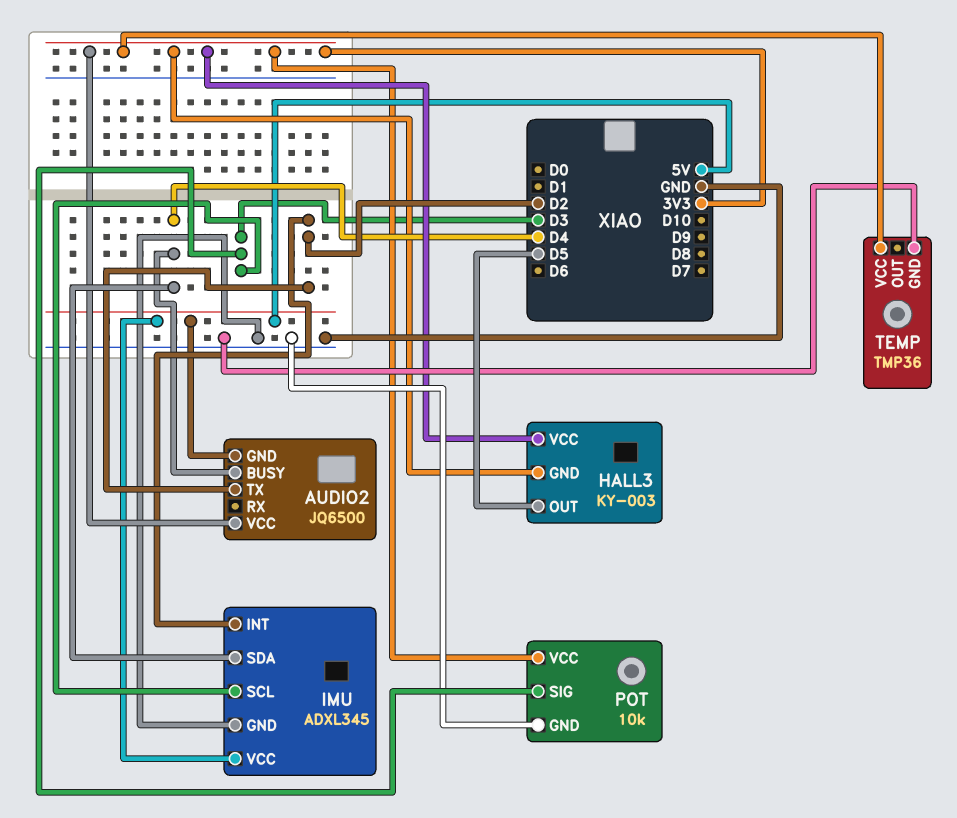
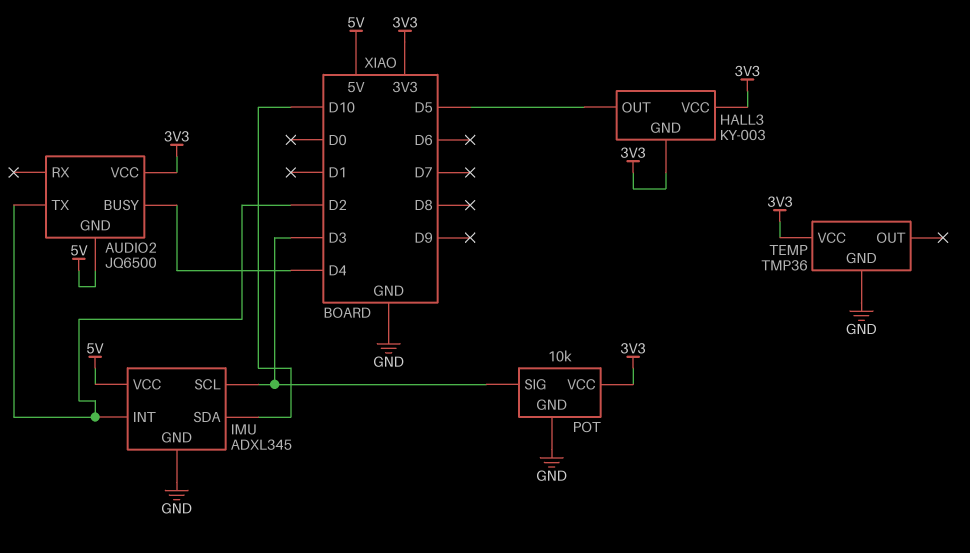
IMU pin SDA: D4 -> D10

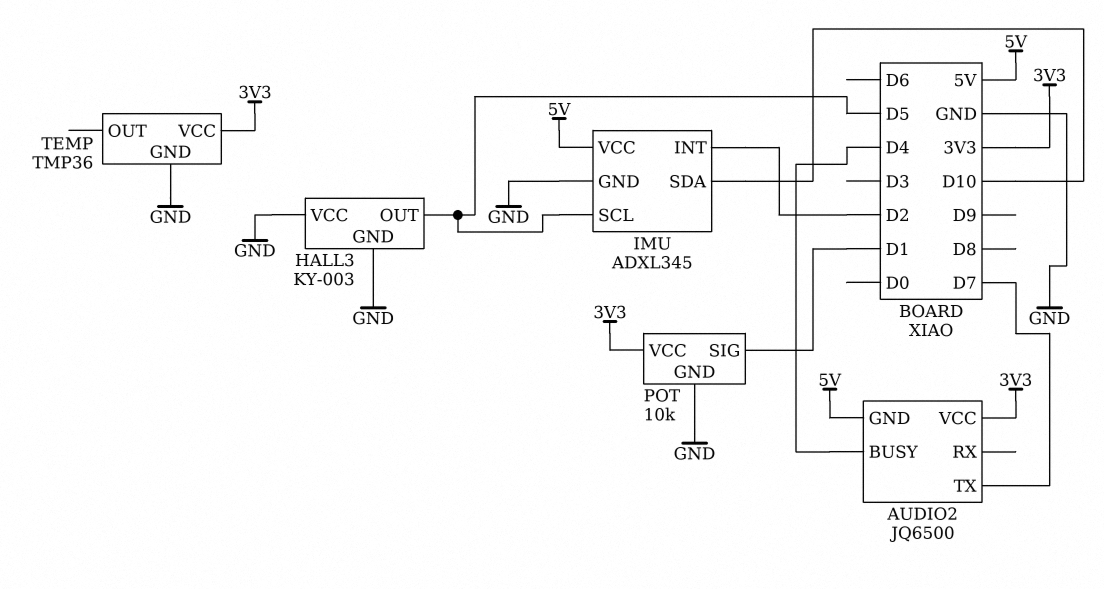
AUDIO2 pin TX: D2 -> D7
HALL3 pin GND: 3V3 -> GND
HALL3 pin VCC: 3V3 -> GND
IMU pin SCL: D3 -> D5
POT pin SIG: D3 -> D1

